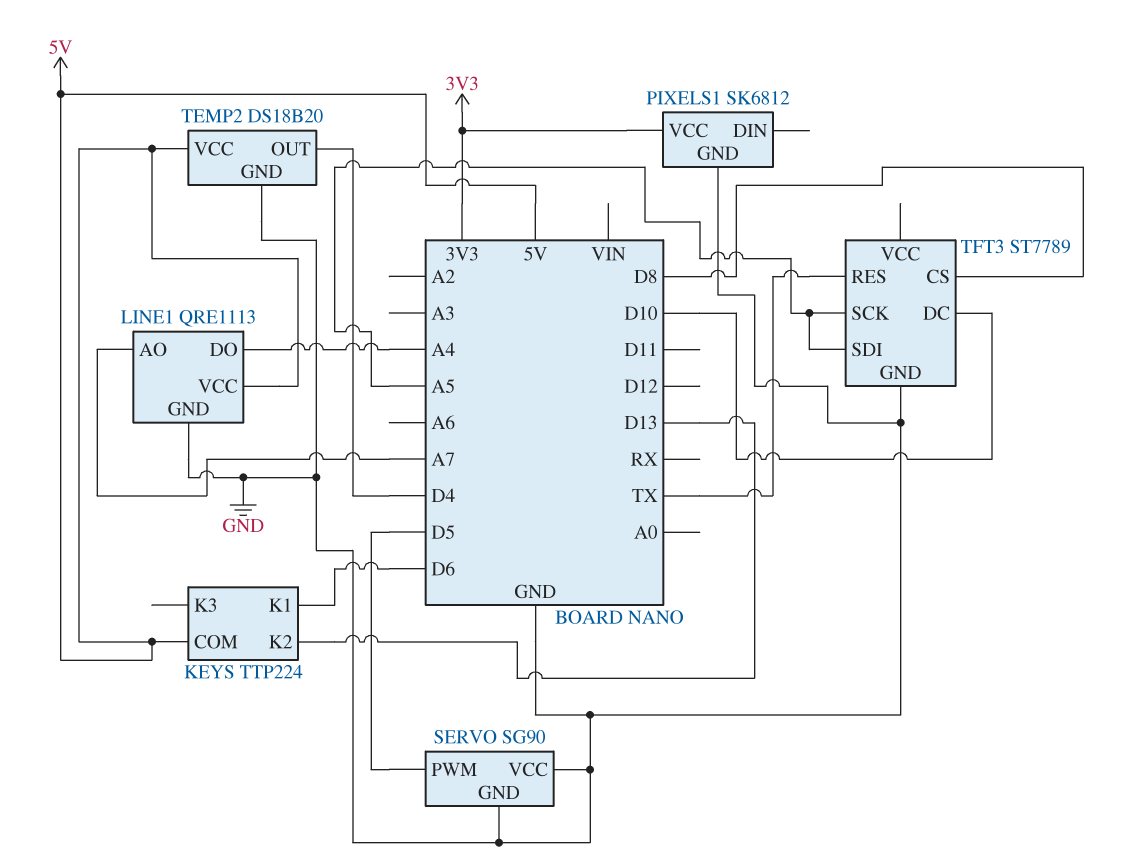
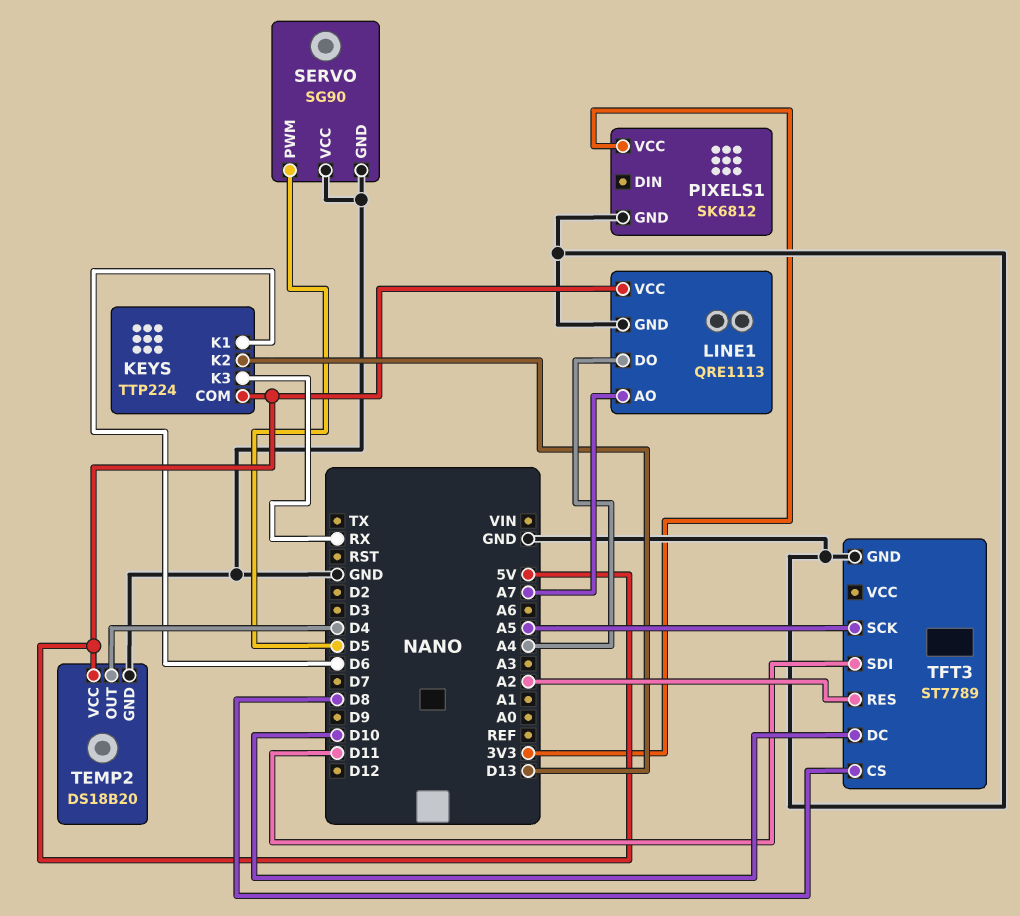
KEYS pin K3: none -> RX
TFT3 pin RES: TX -> A2
TFT3 pin SDI: A5 -> D11

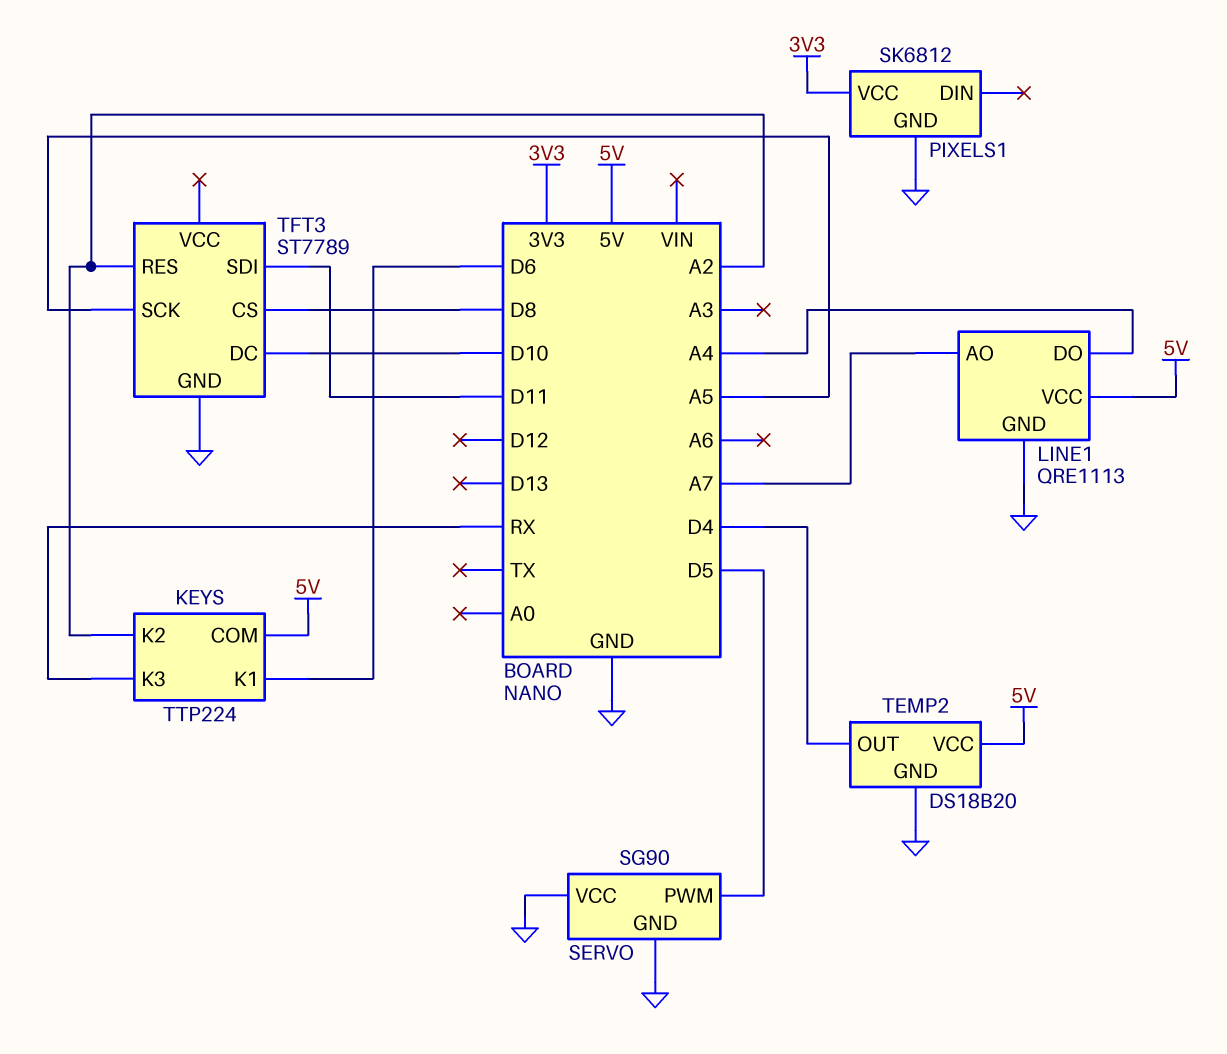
KEYS pin K2: D13 -> A2

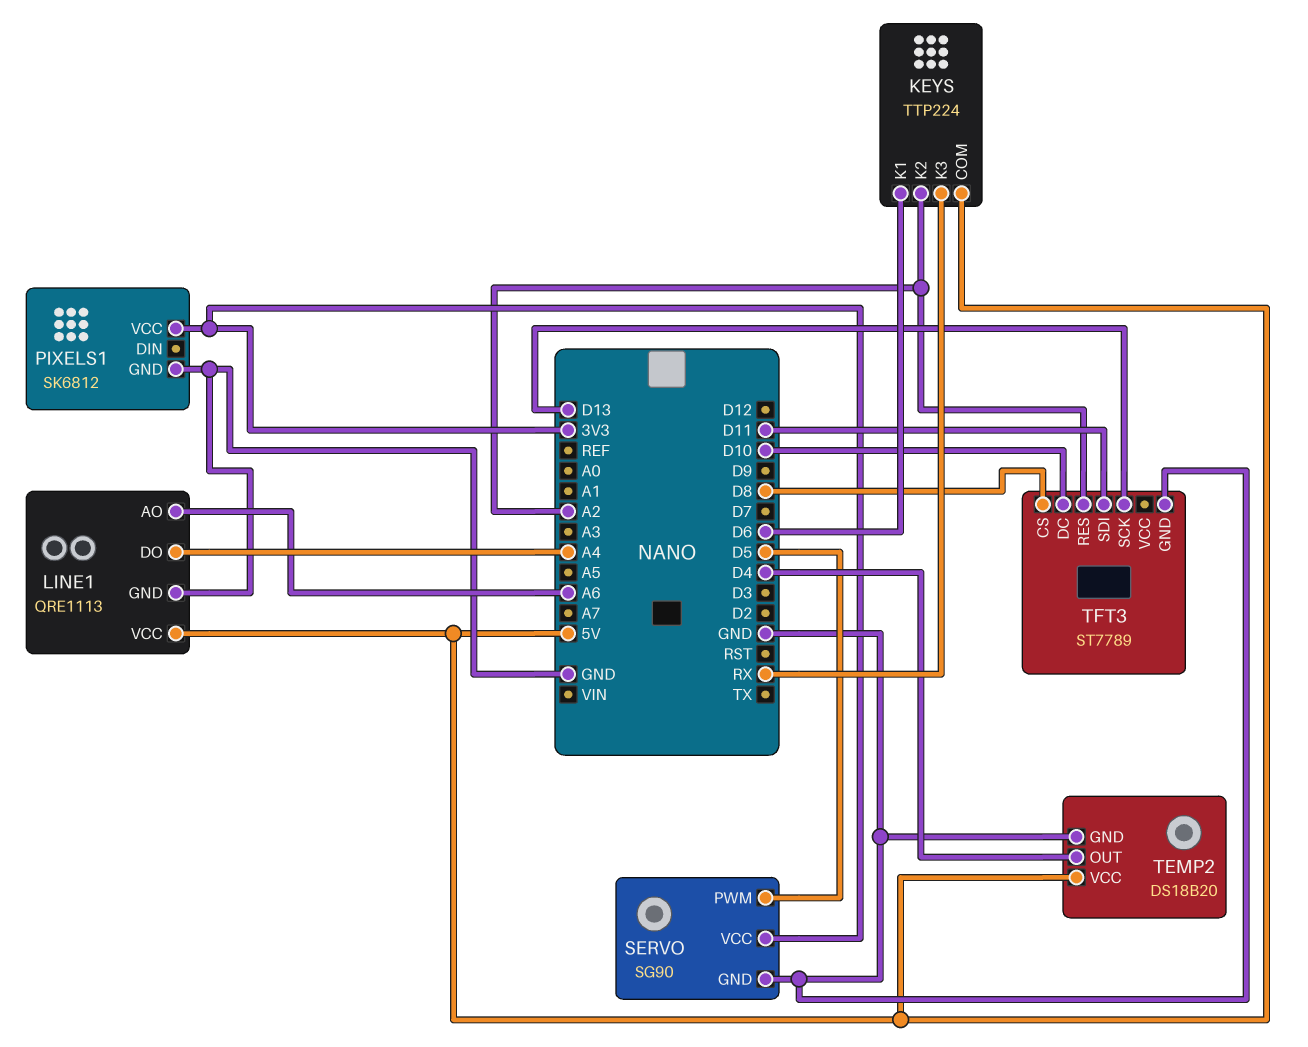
LINE1 pin AO: A7 -> A6
SERVO pin VCC: GND -> 3V3
TFT3 pin SCK: A5 -> D13

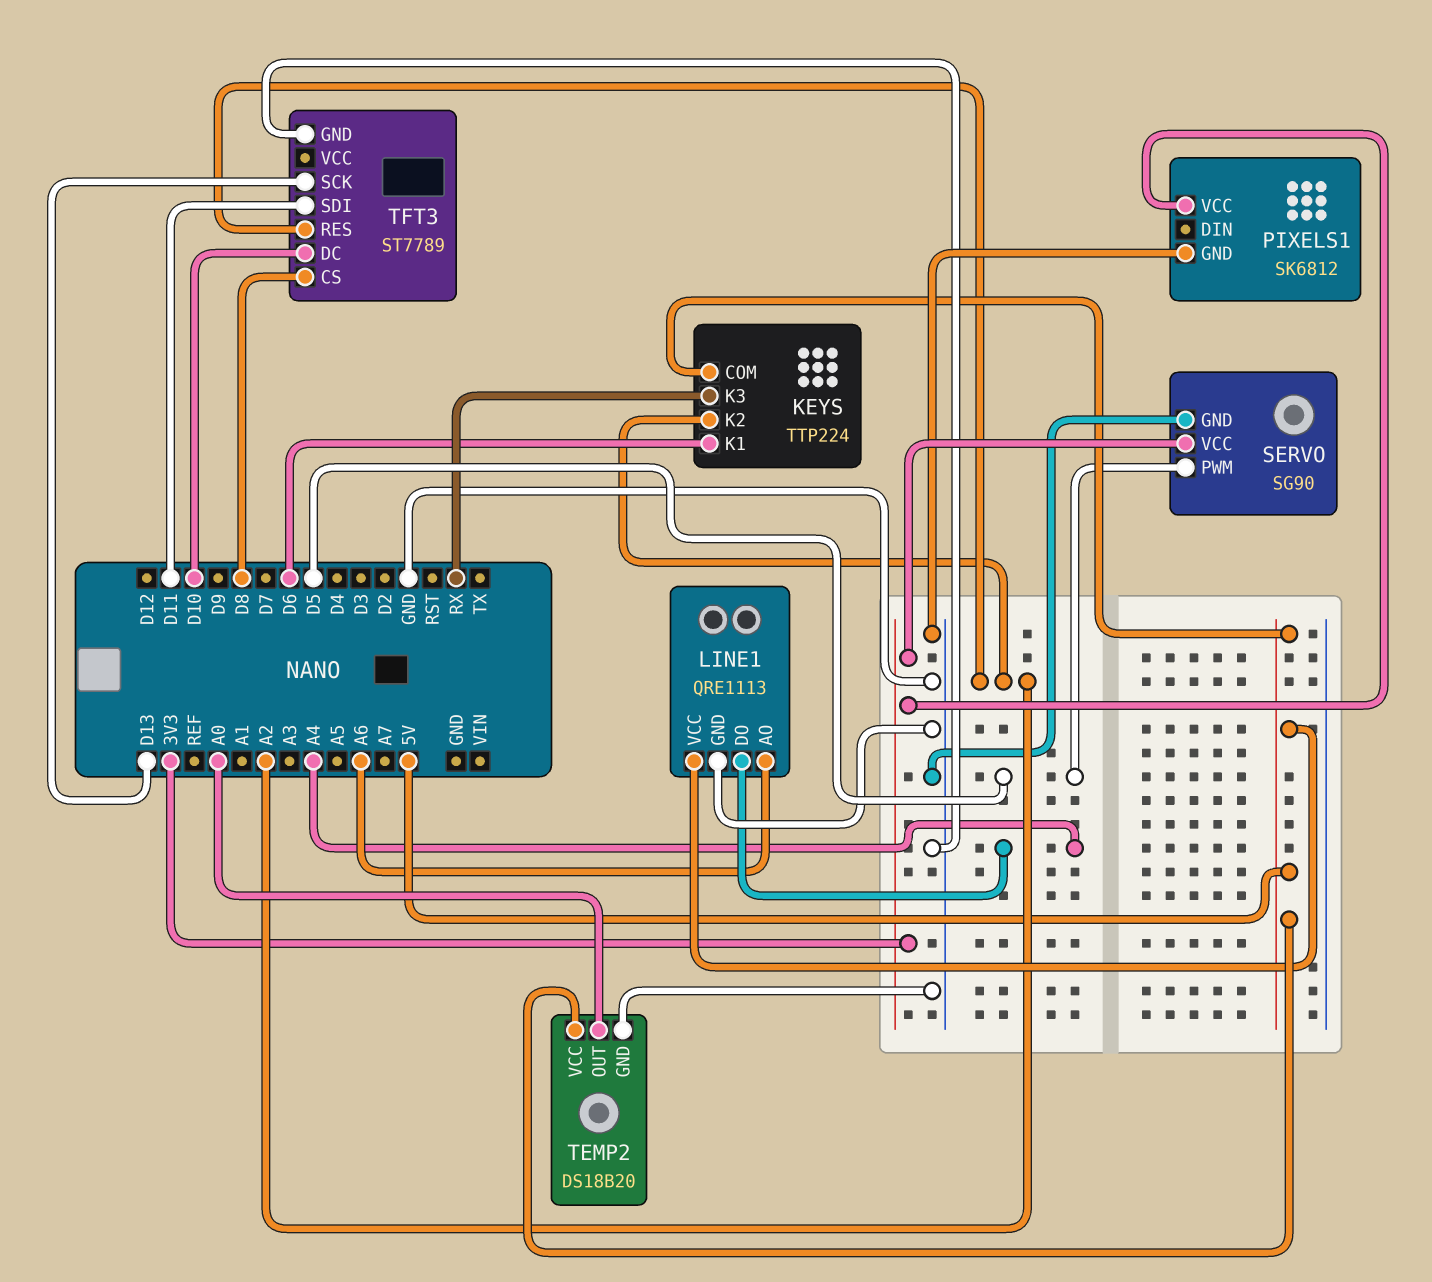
TEMP2 pin OUT: D4 -> A0

